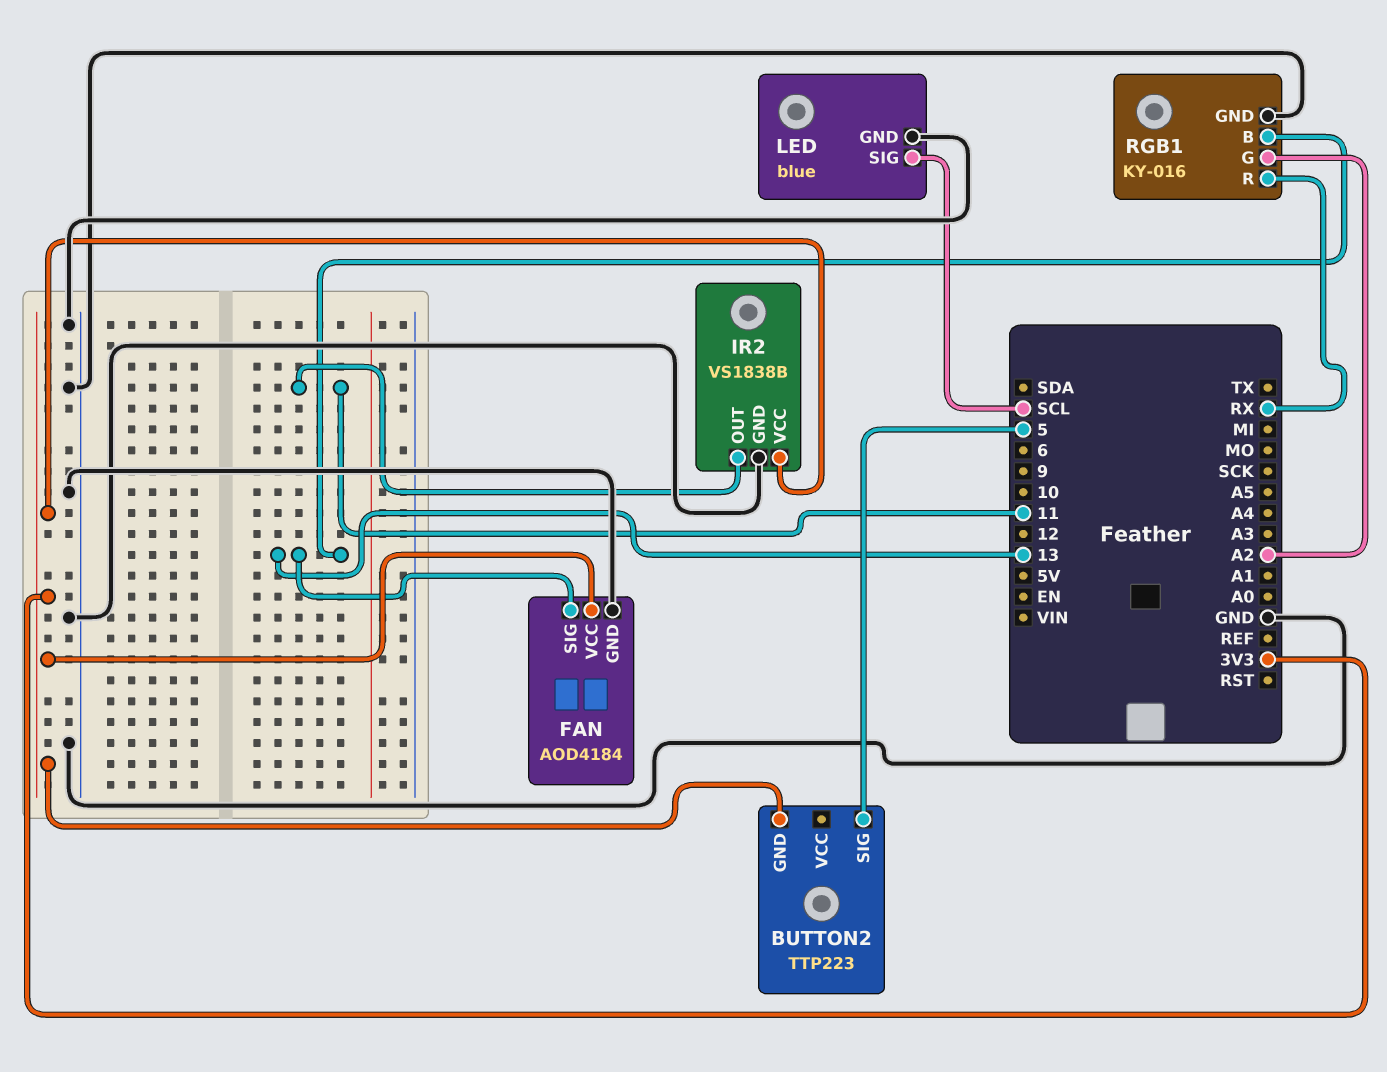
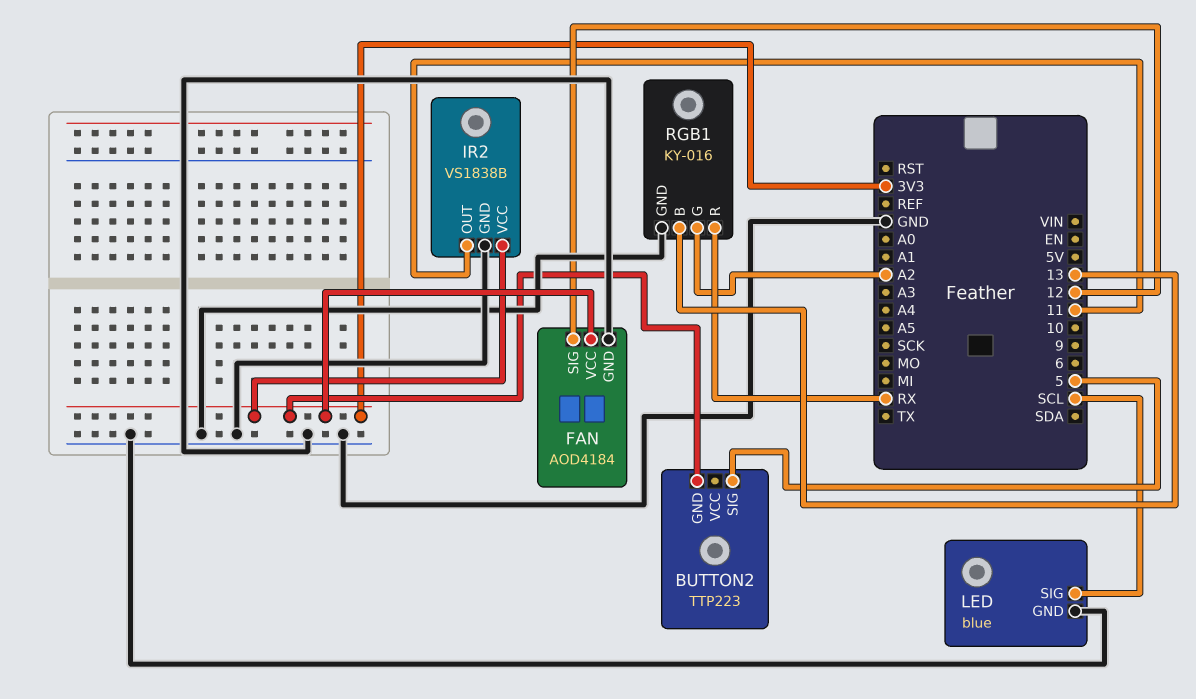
FAN pin SIG: 13 -> 12

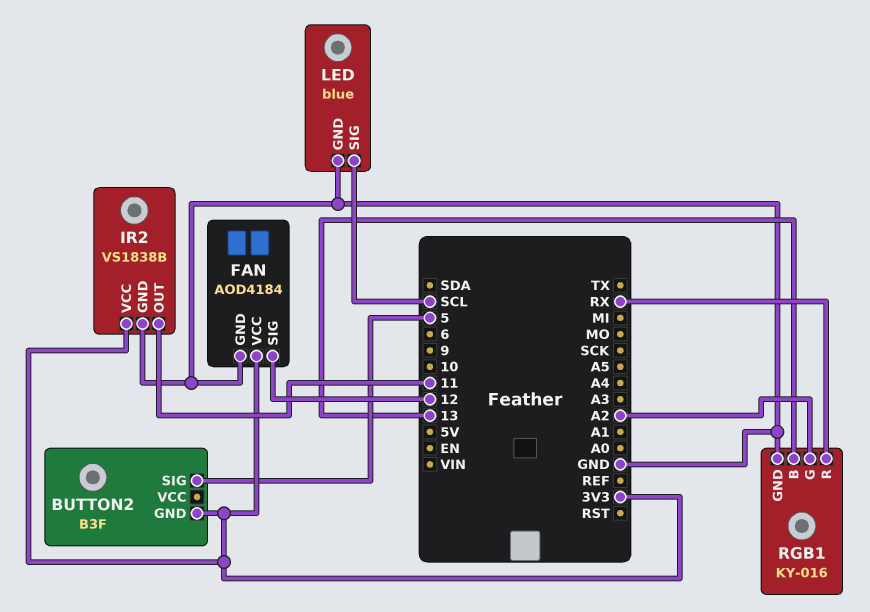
BUTTON2: TTP223 -> B3F

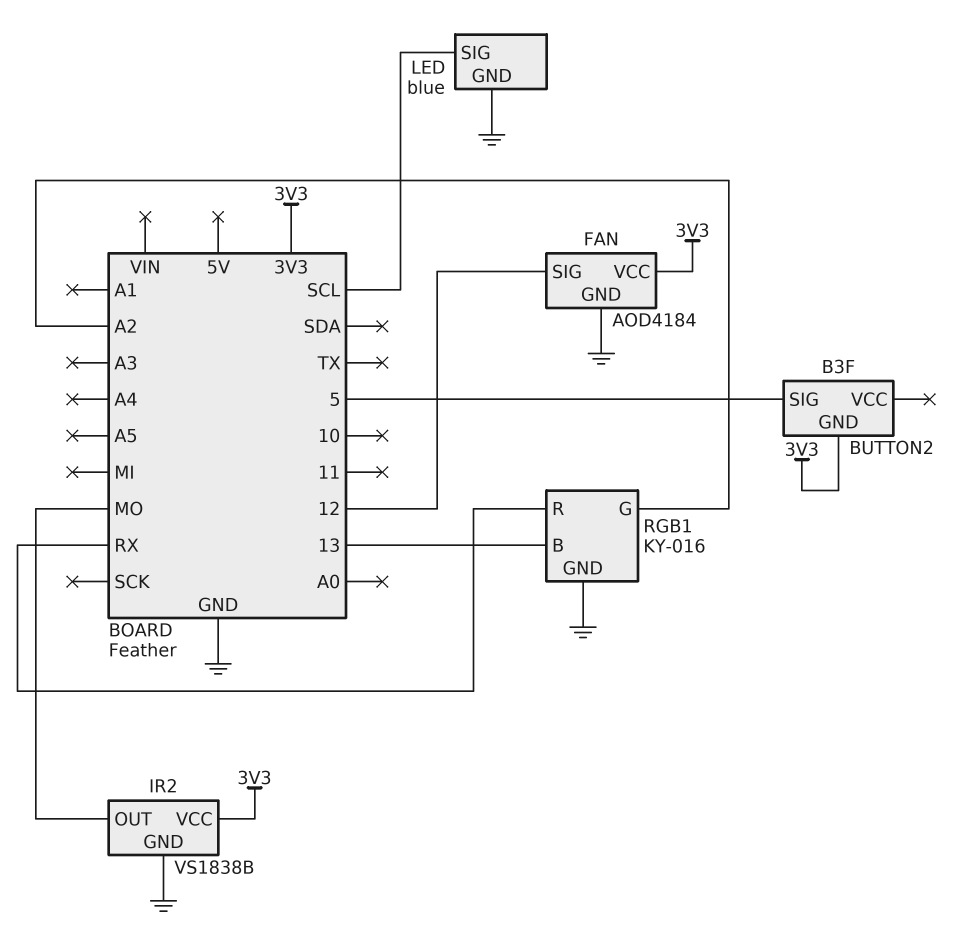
IR2 pin OUT: 11 -> MO

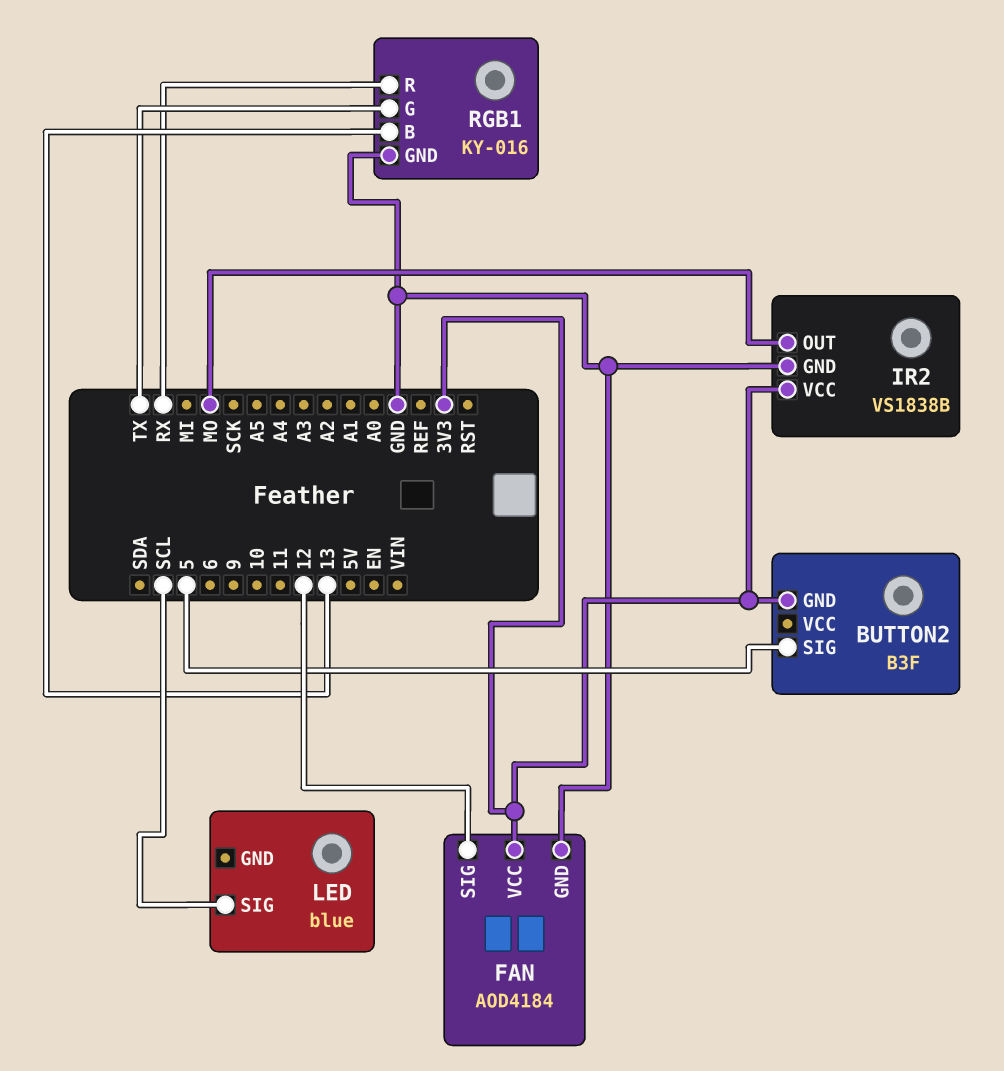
LED pin GND: GND -> none
RGB1 pin G: A2 -> TX

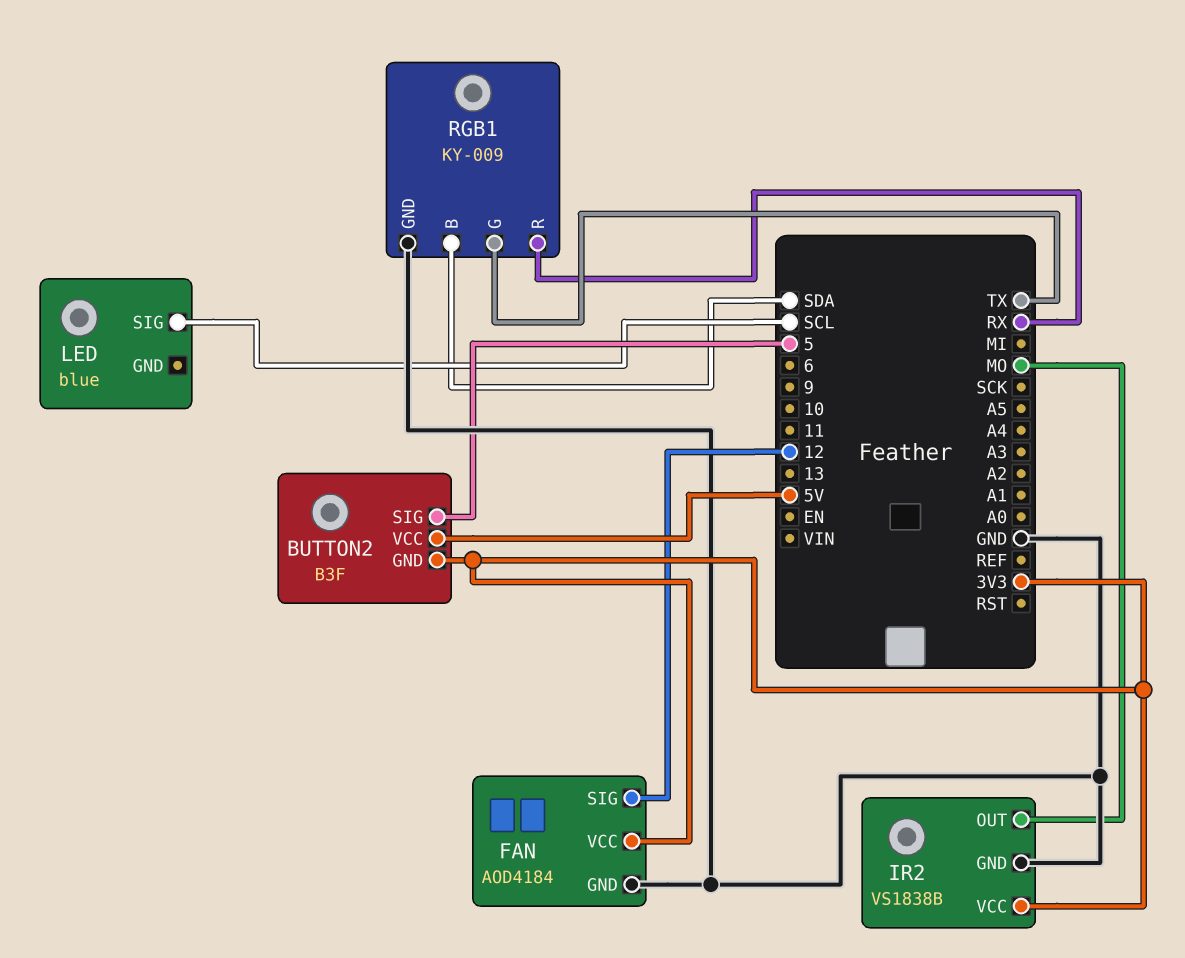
BUTTON2 pin VCC: none -> 5V
RGB1: KY-016 -> KY-009
RGB1 pin B: 13 -> SDA

